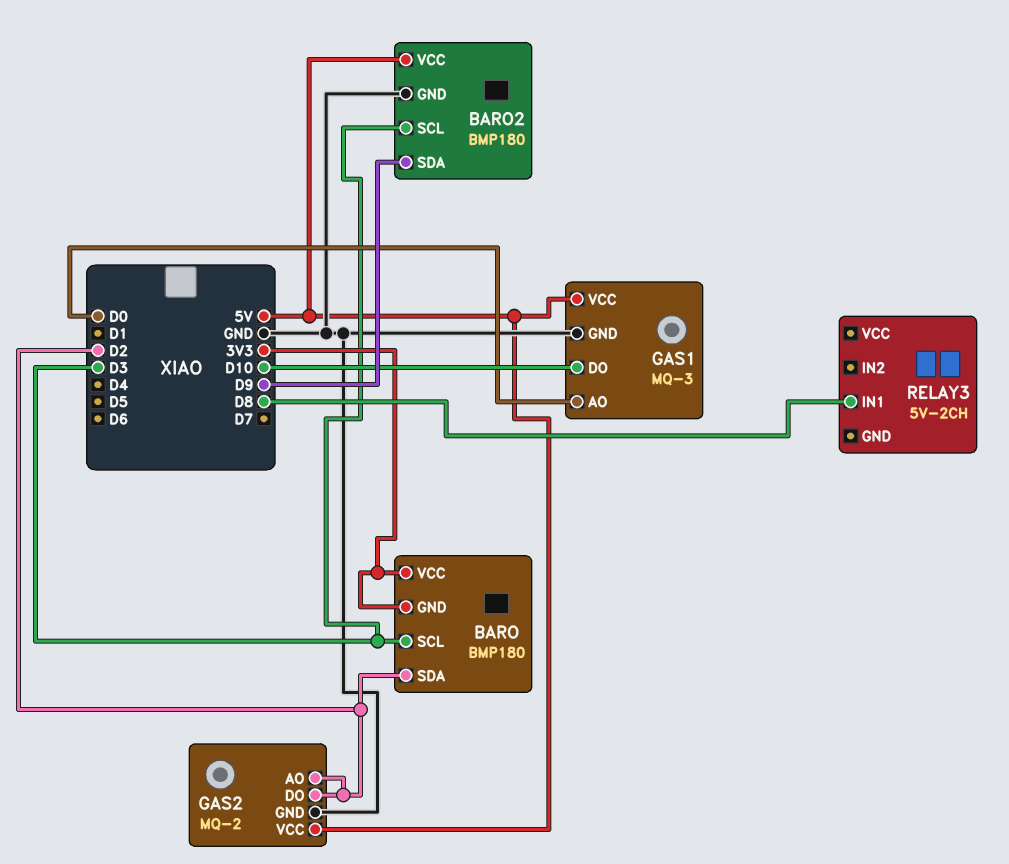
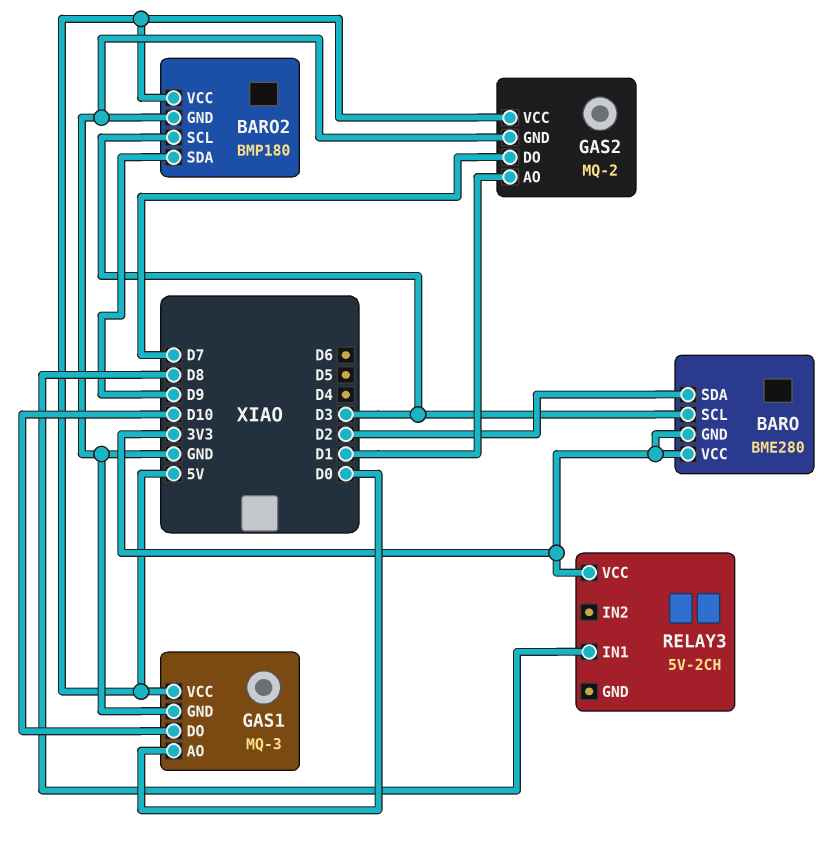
BARO: BMP180 -> BME280
GAS2 pin AO: D2 -> D1
GAS2 pin DO: D2 -> D7
RELAY3 pin VCC: none -> 3V3

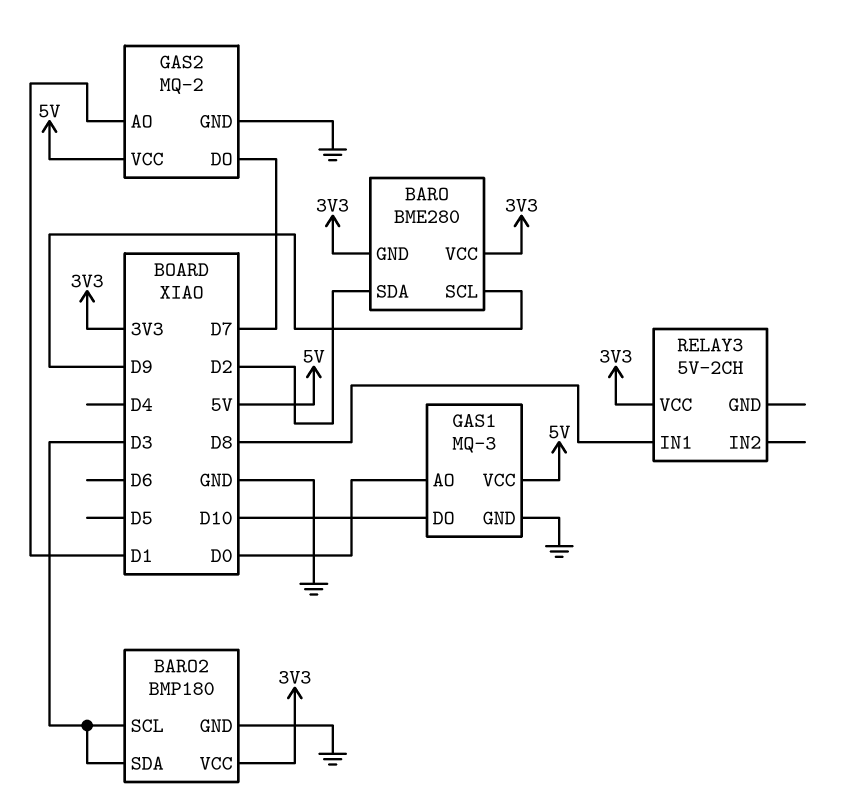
BARO pin SCL: D3 -> D9
BARO2 pin SDA: D9 -> D3
BARO2 pin VCC: 5V -> 3V3

